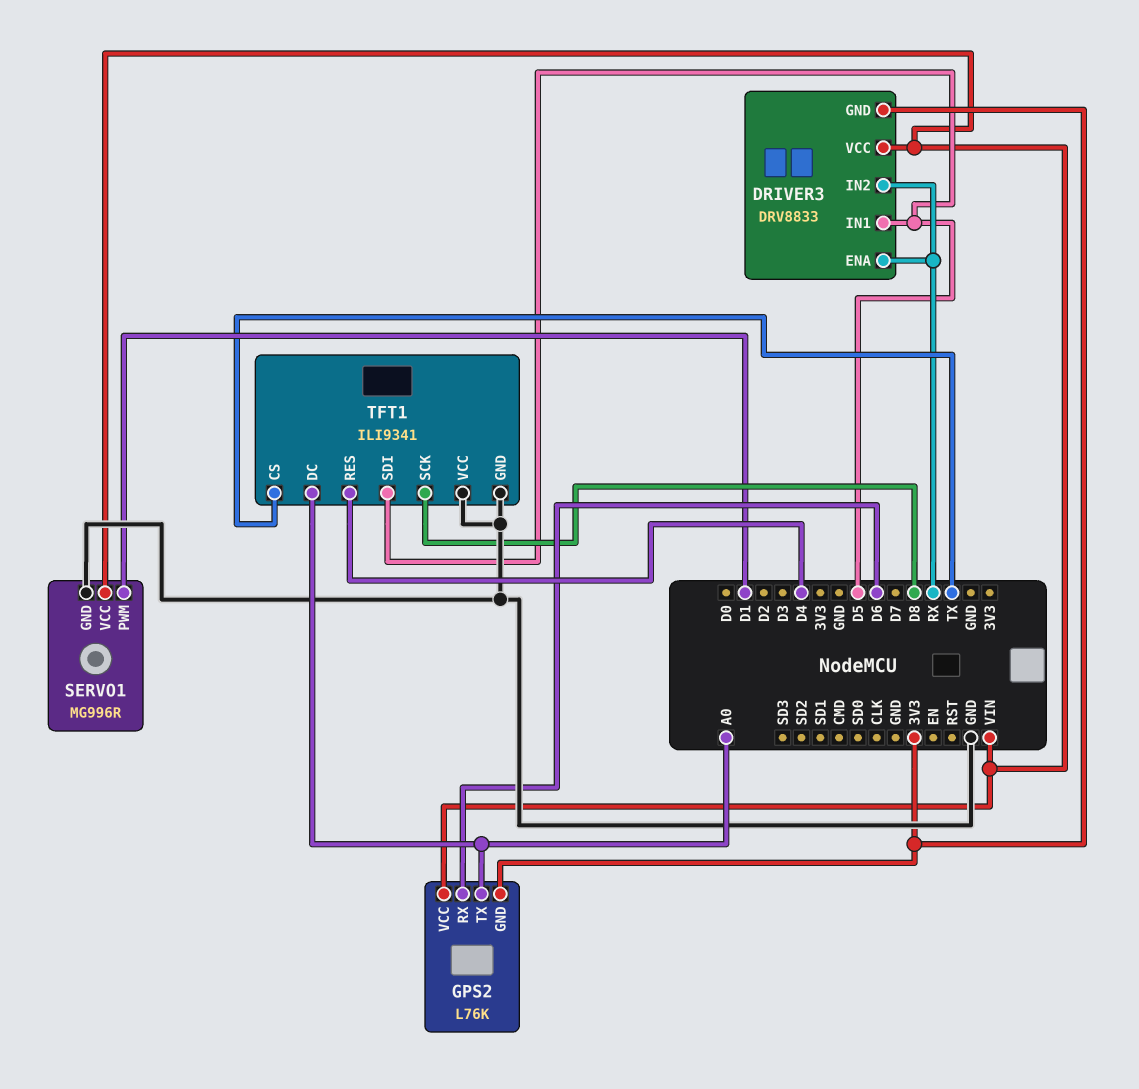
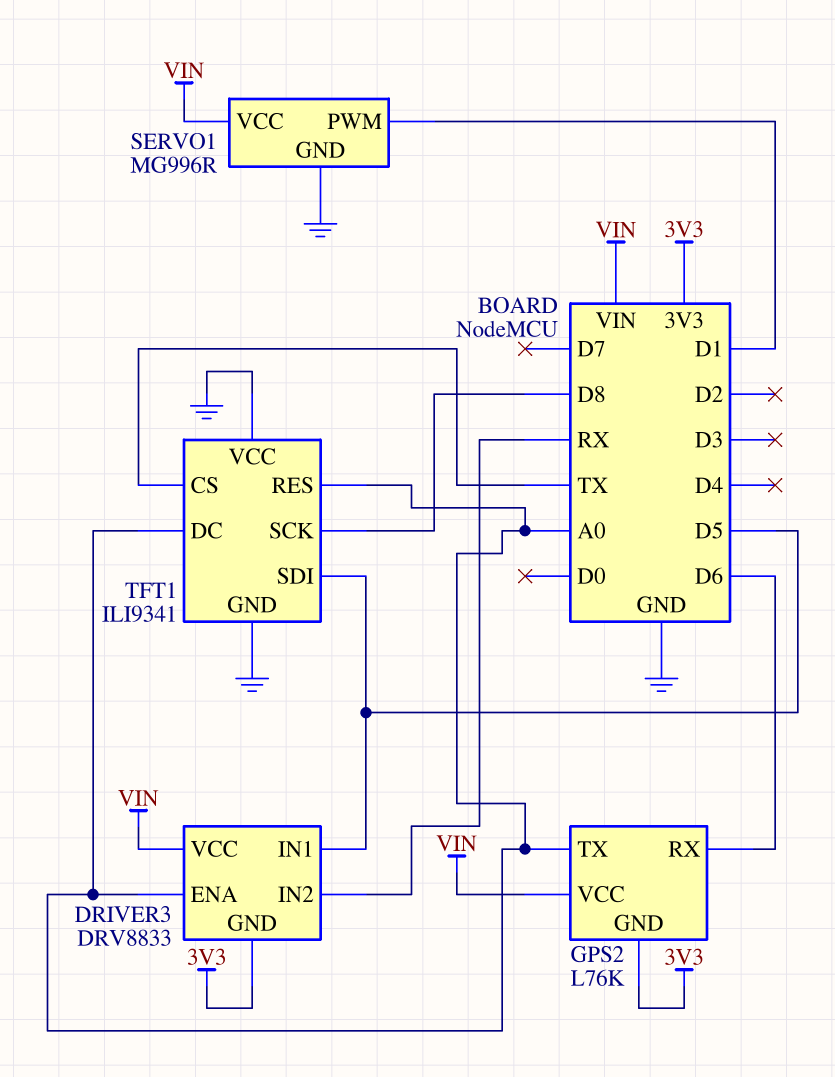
DRIVER3 pin ENA: RX -> A0
TFT1 pin RES: D4 -> A0

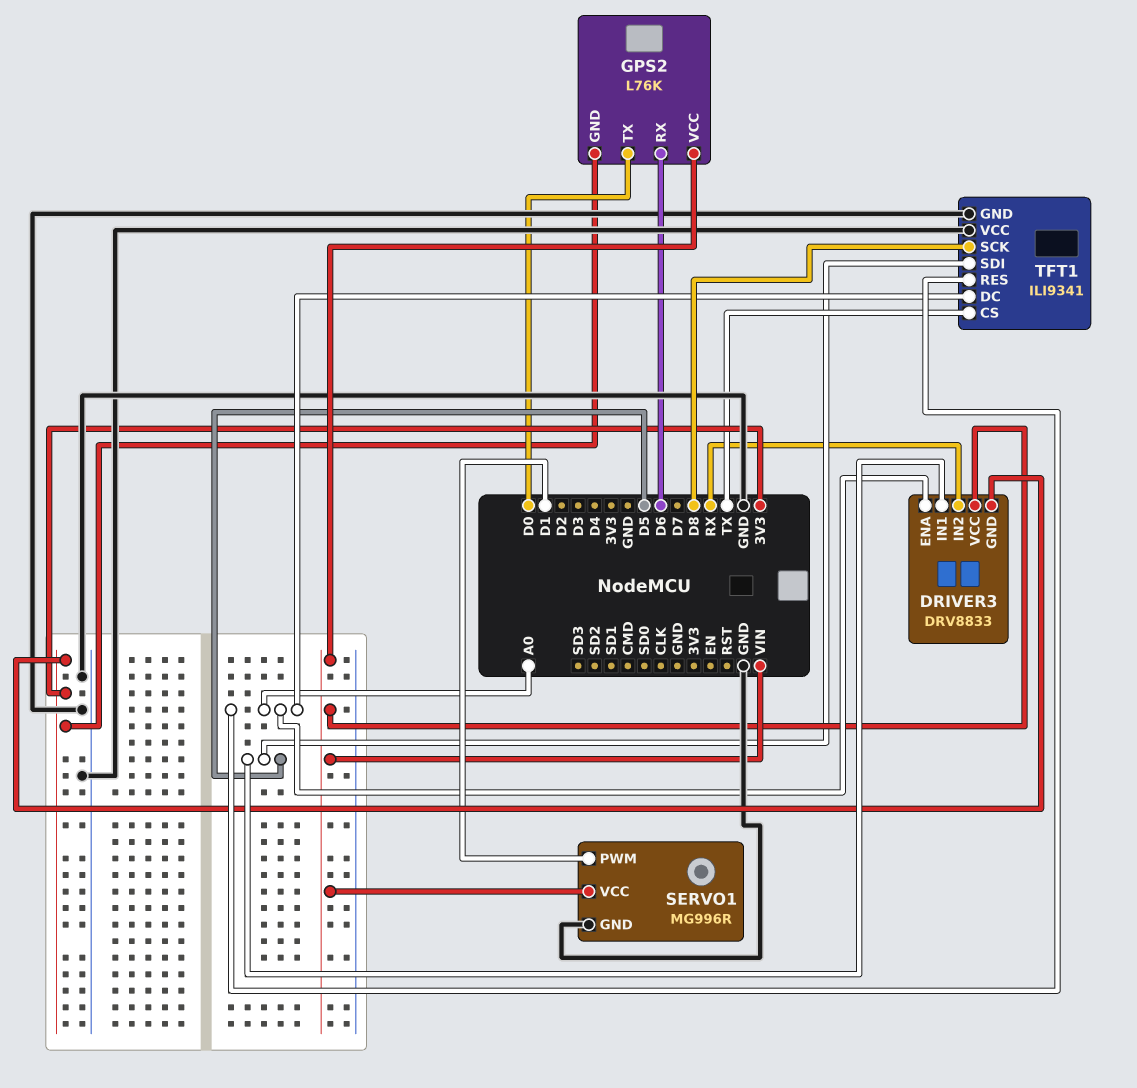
GPS2 pin TX: A0 -> D0

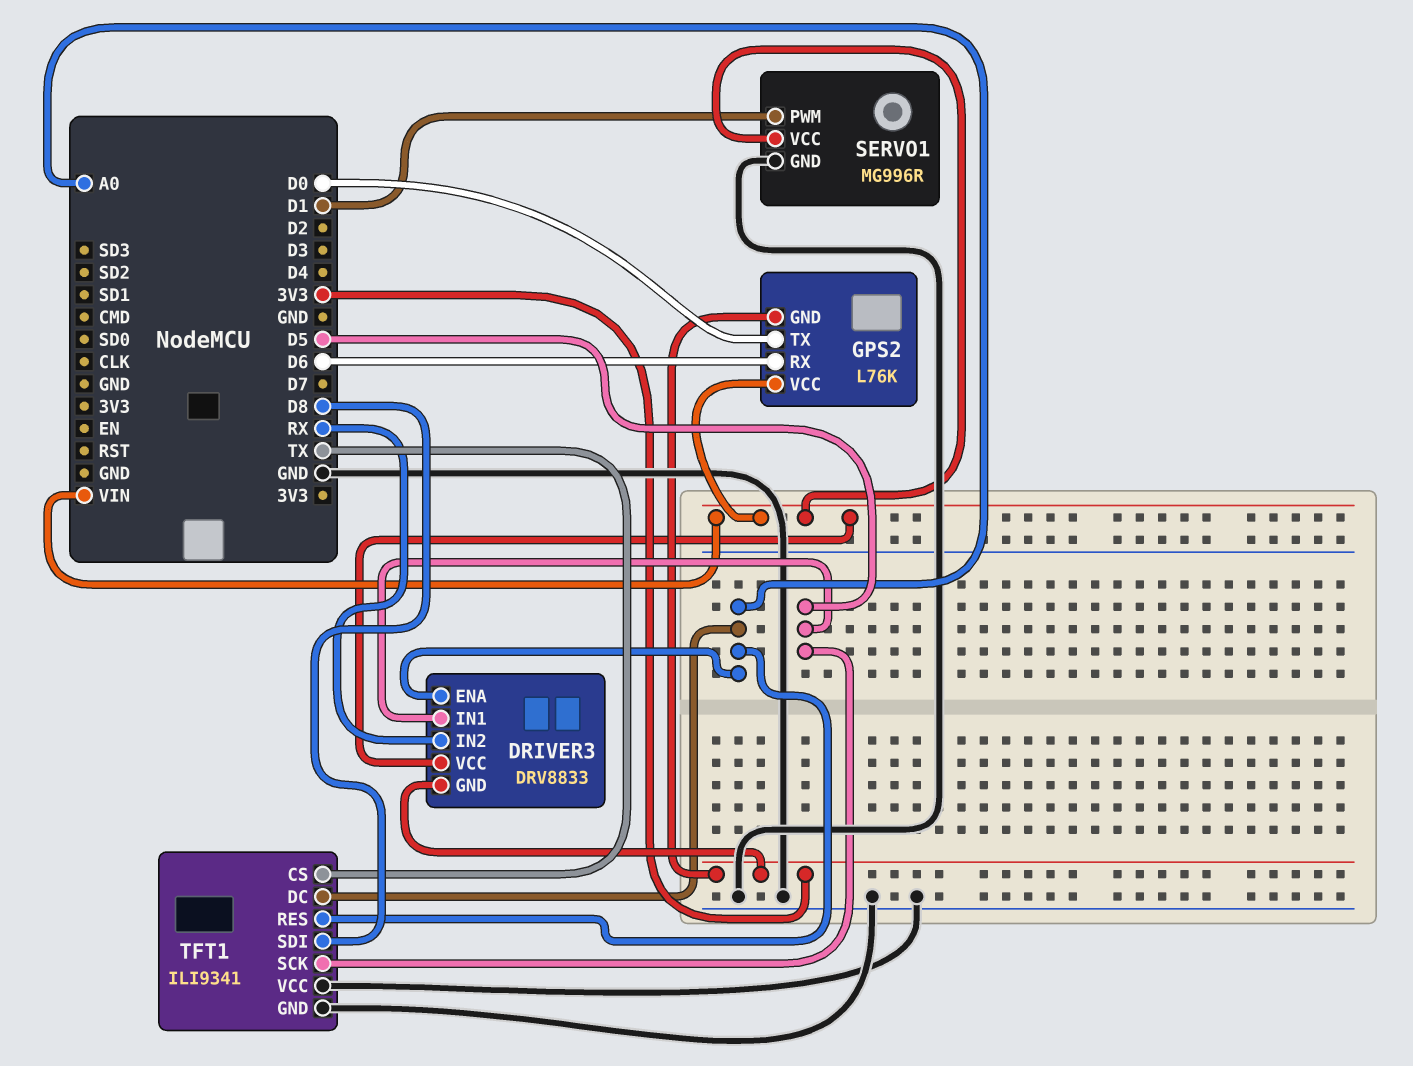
TFT1 pin SCK: D8 -> D5
TFT1 pin SDI: D5 -> D8

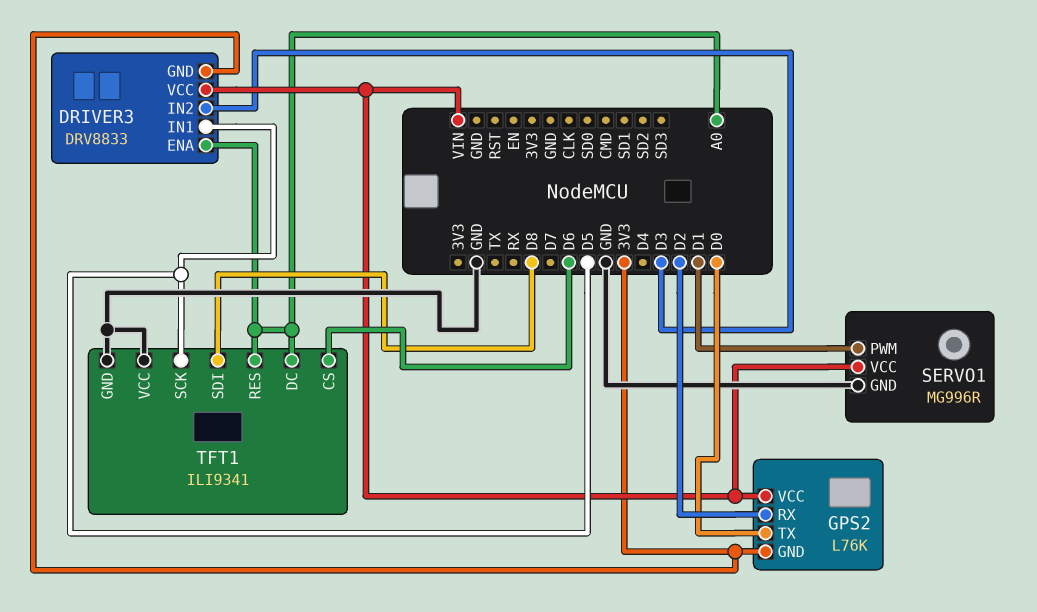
DRIVER3 pin IN2: RX -> D3
GPS2 pin RX: D6 -> D2
TFT1 pin CS: TX -> D6

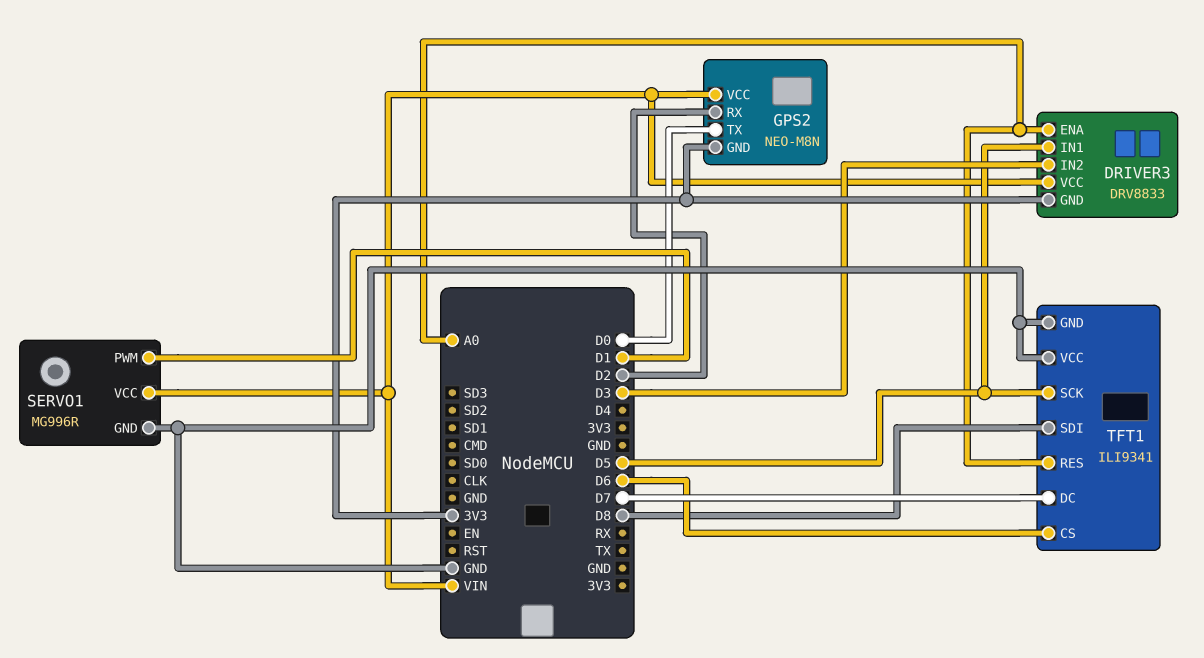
GPS2: L76K -> NEO-M8N
TFT1 pin DC: A0 -> D7

